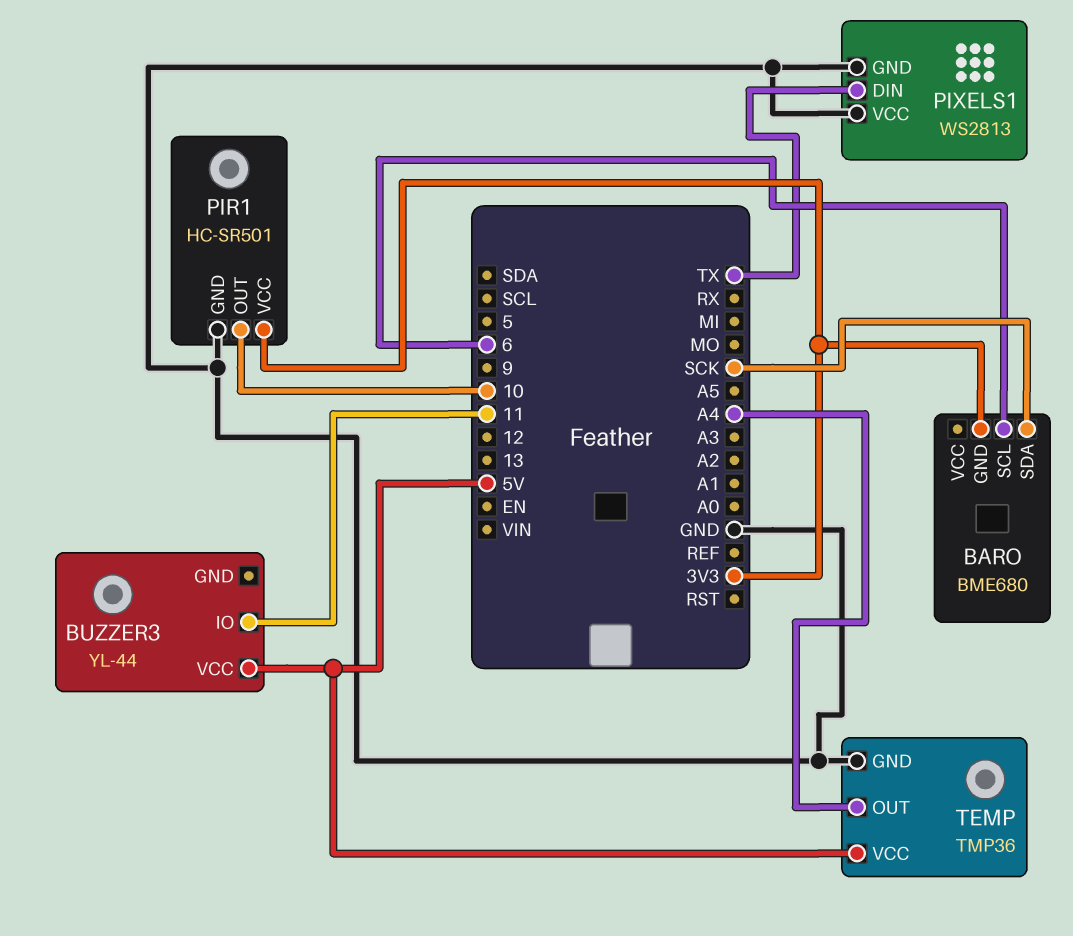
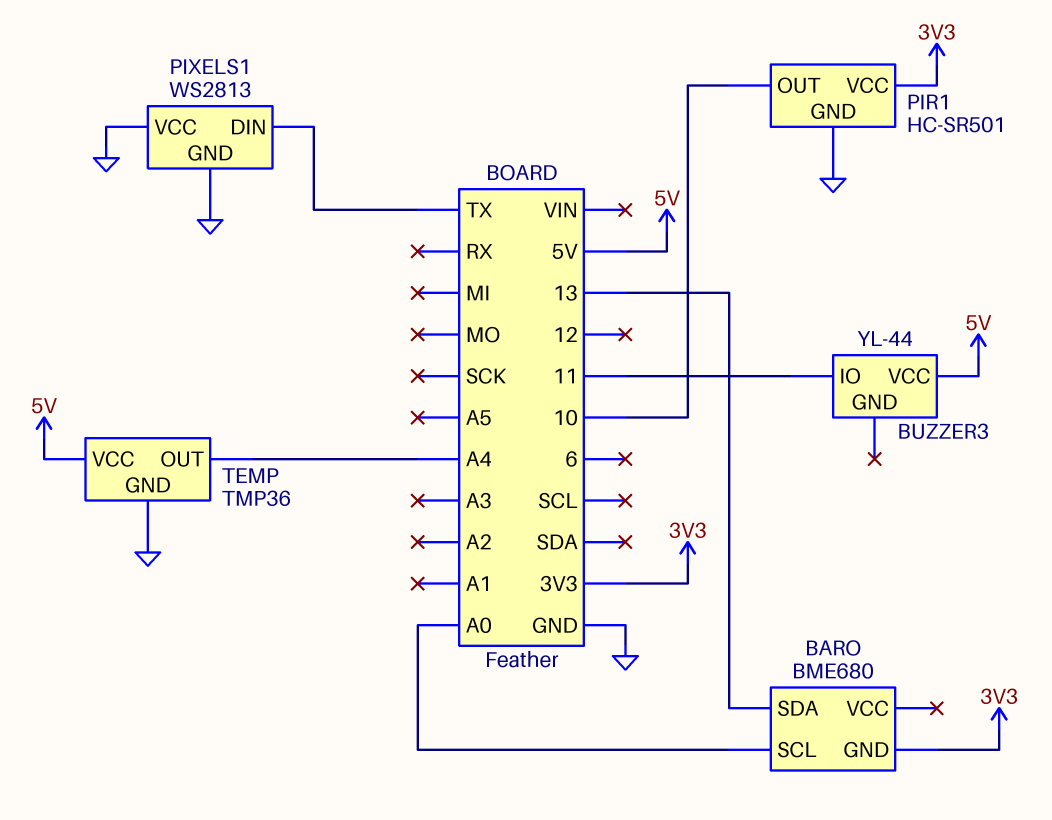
BARO pin SCL: 6 -> A0
BARO pin SDA: SCK -> 13

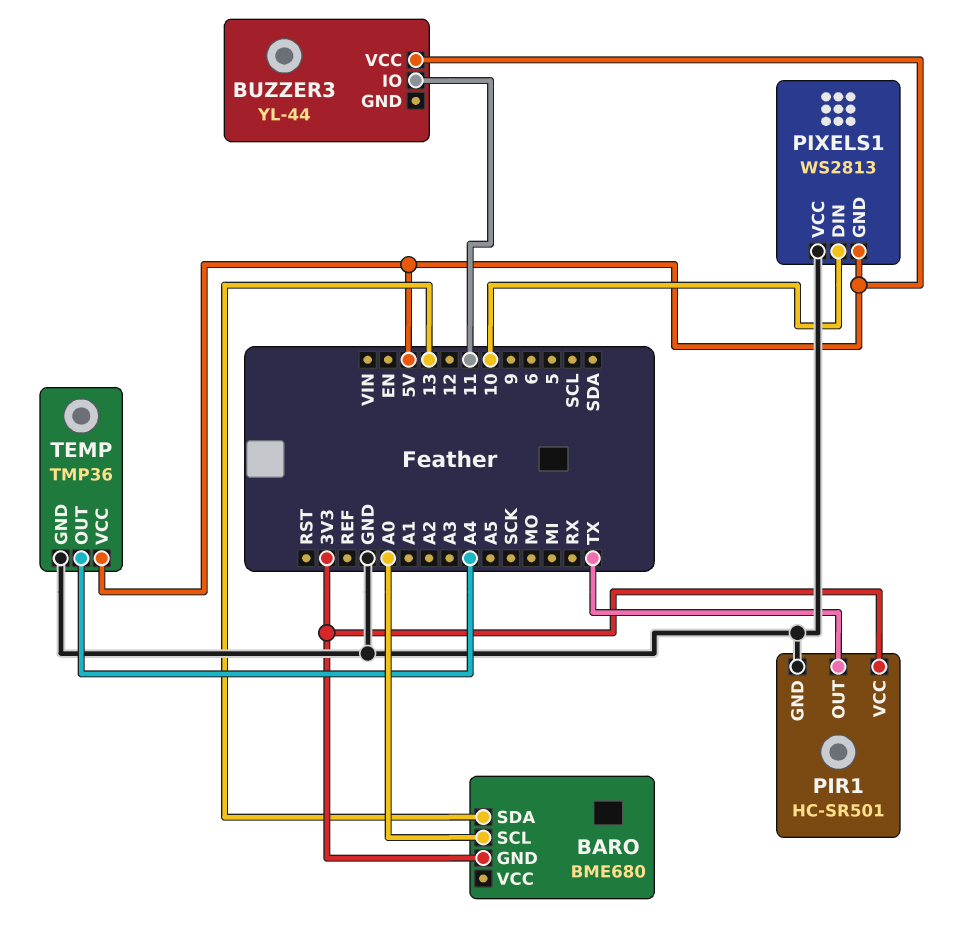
PIR1 pin OUT: 10 -> TX
PIXELS1 pin DIN: TX -> 10
PIXELS1 pin GND: GND -> 5V

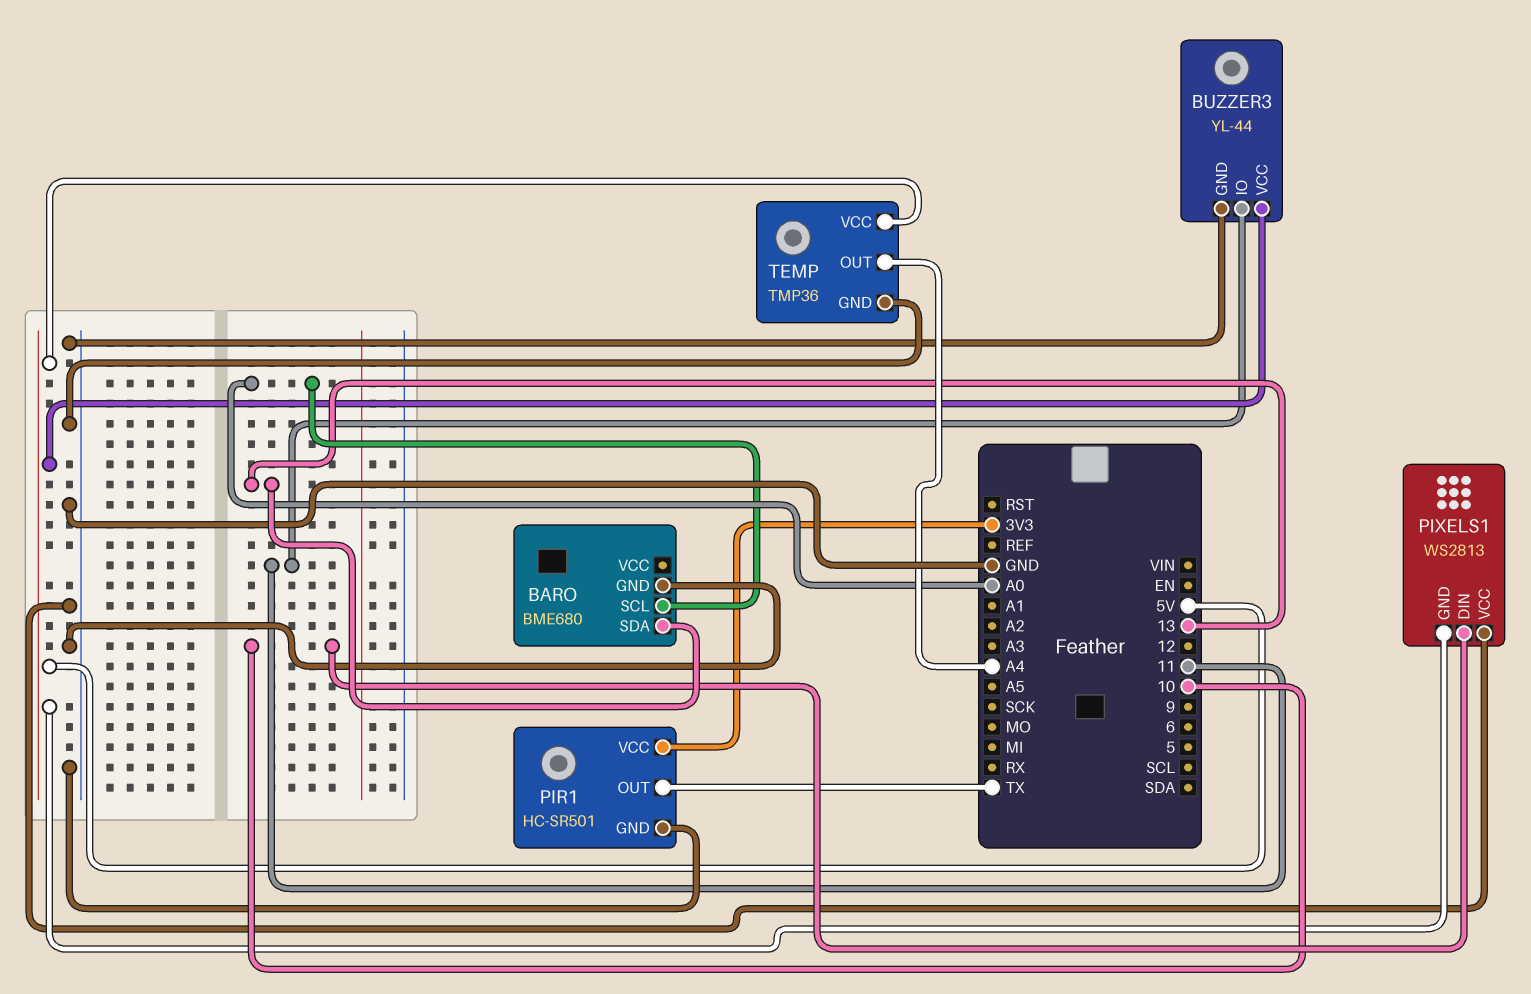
BARO pin GND: 3V3 -> GND
BUZZER3 pin GND: none -> GND

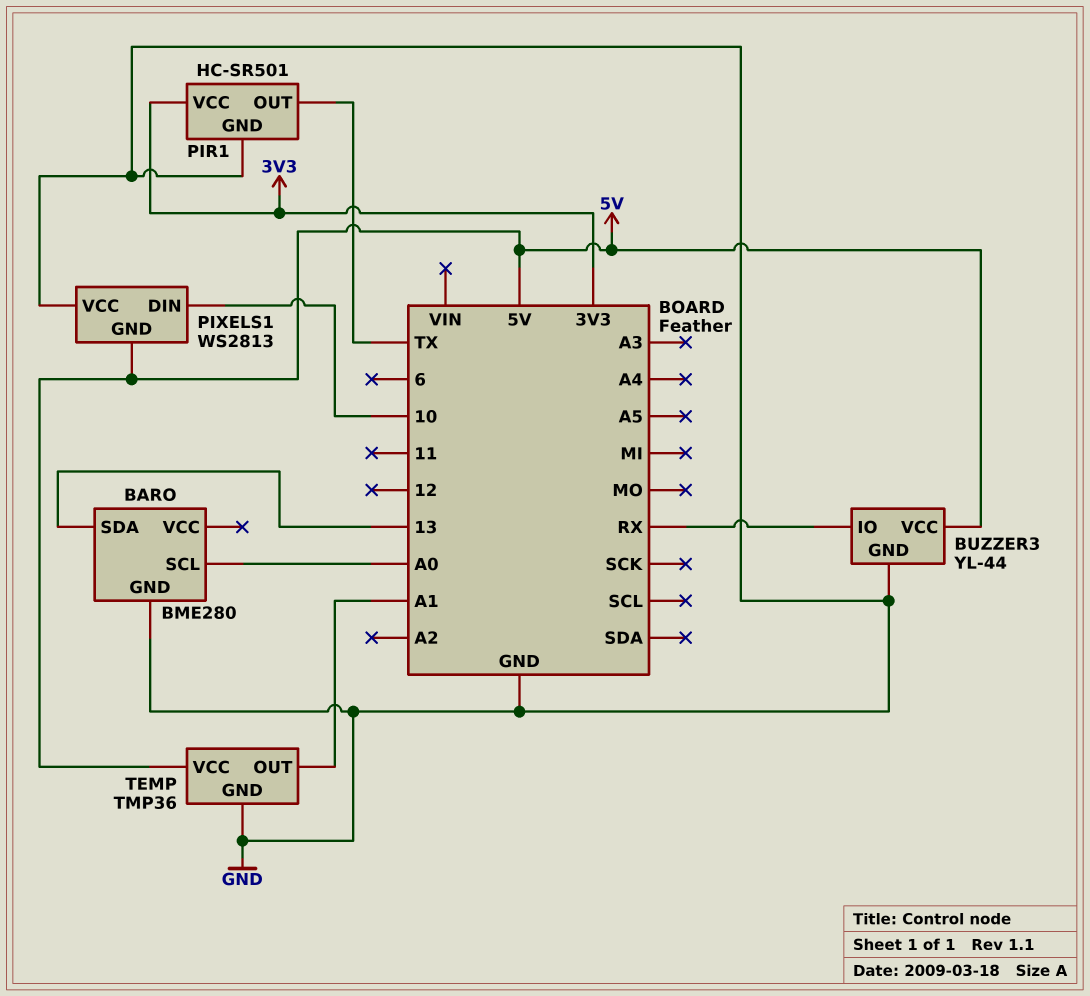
BARO: BME680 -> BME280
BUZZER3 pin IO: 11 -> RX
TEMP pin OUT: A4 -> A1

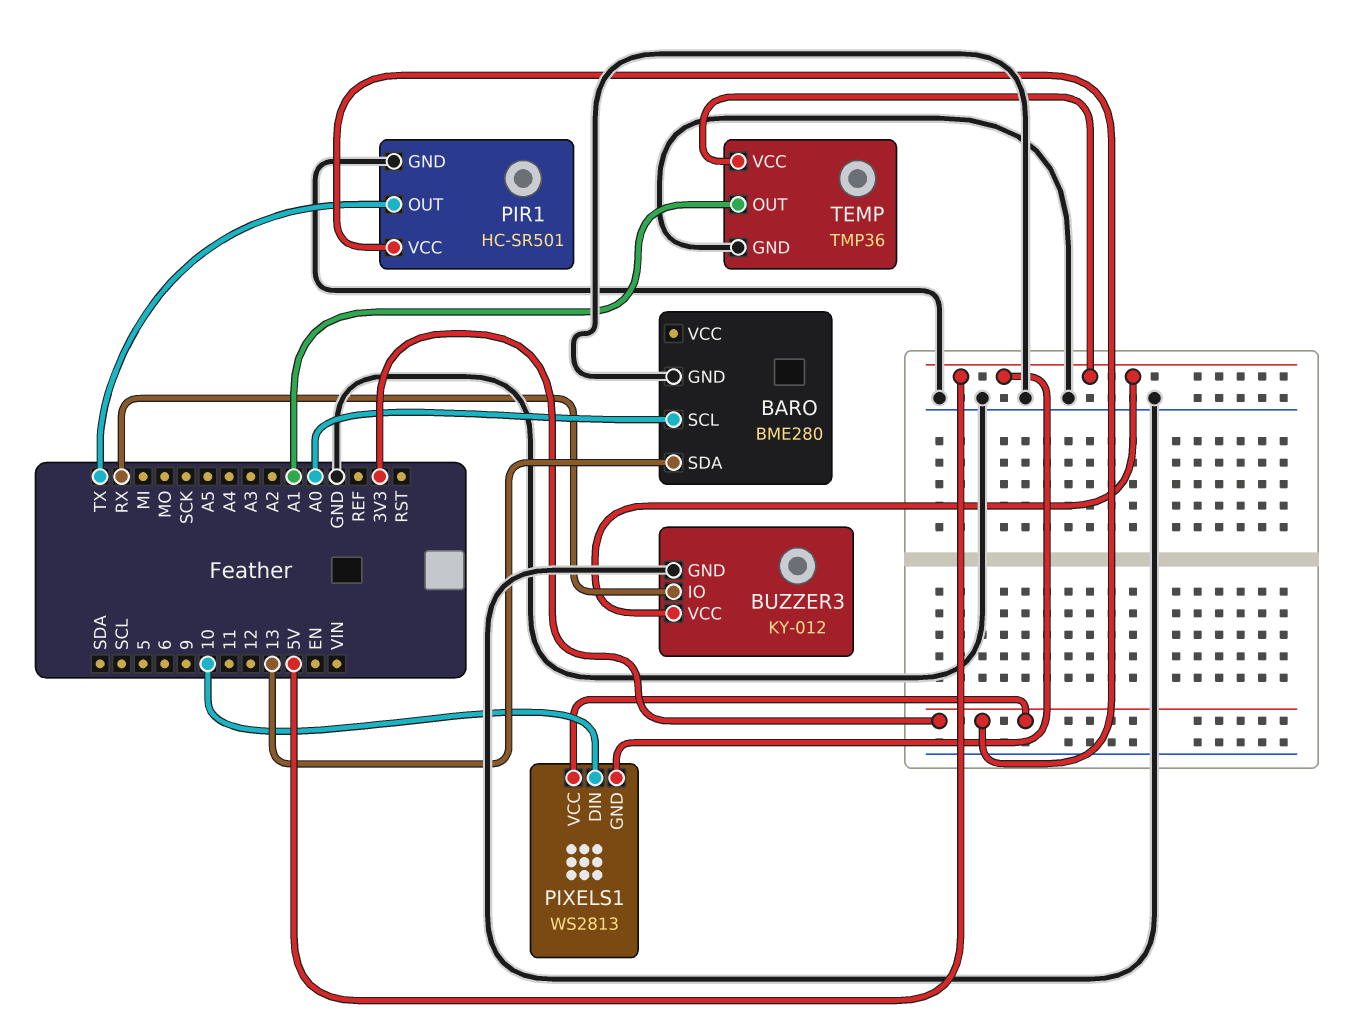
BUZZER3: YL-44 -> KY-012
PIXELS1 pin VCC: GND -> 3V3

